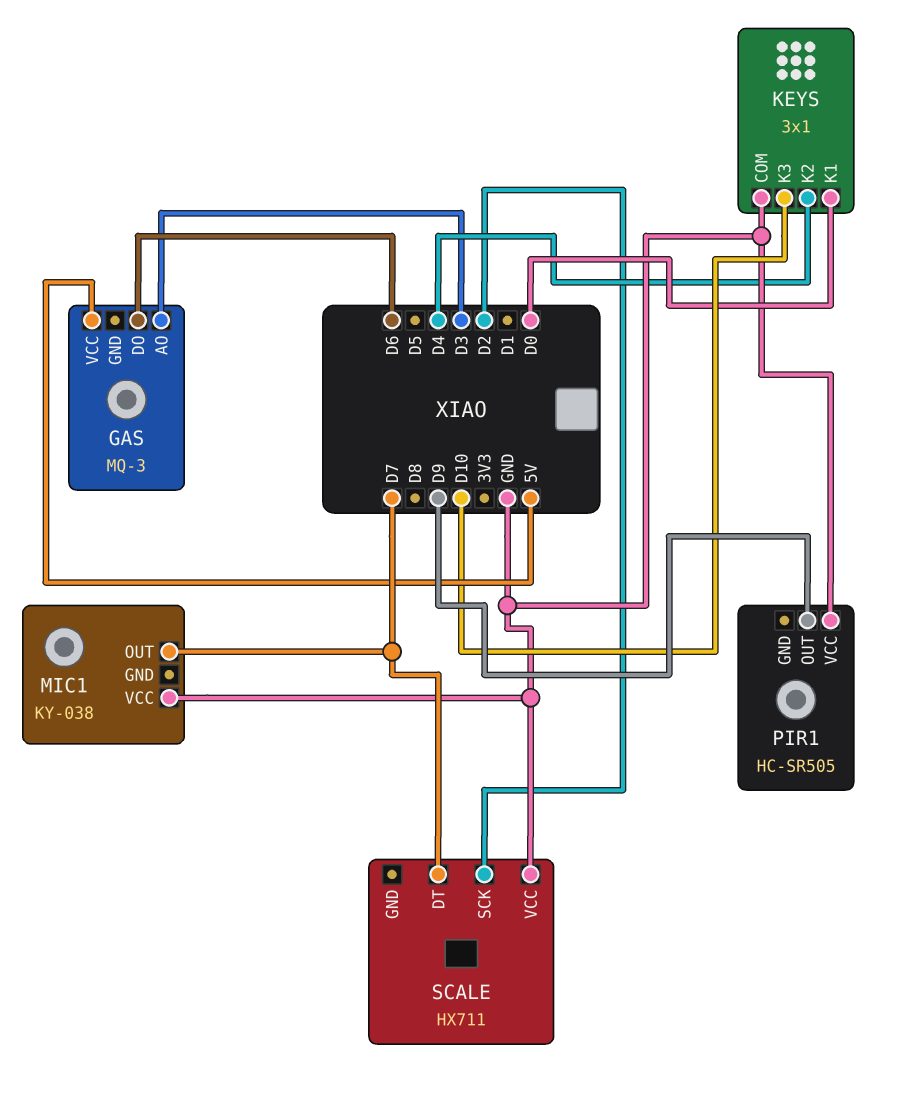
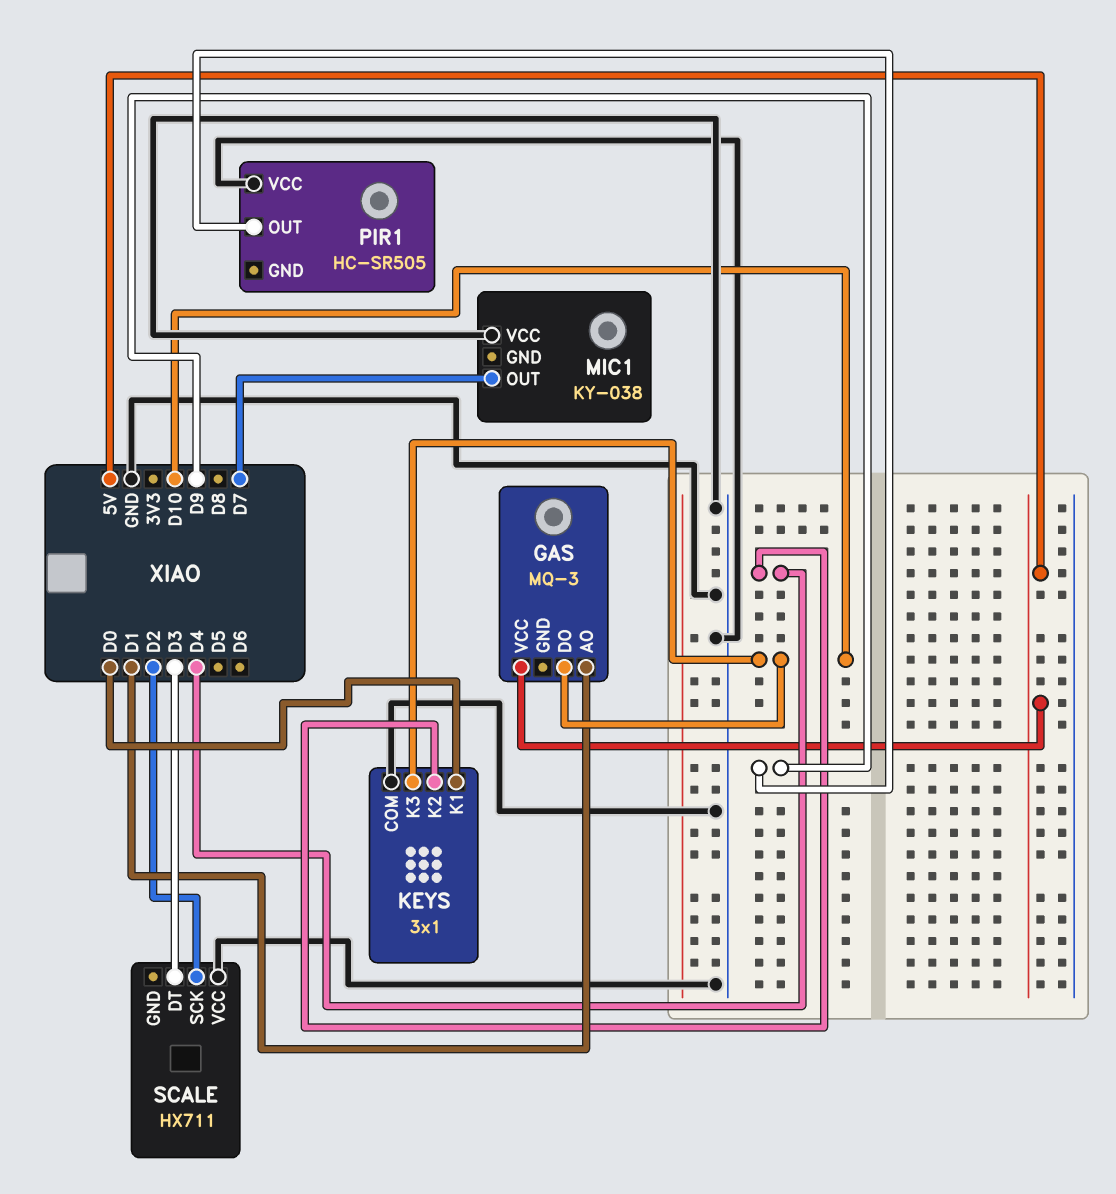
GAS pin AO: D3 -> D1
GAS pin DO: D6 -> D10
SCALE pin DT: D7 -> D3

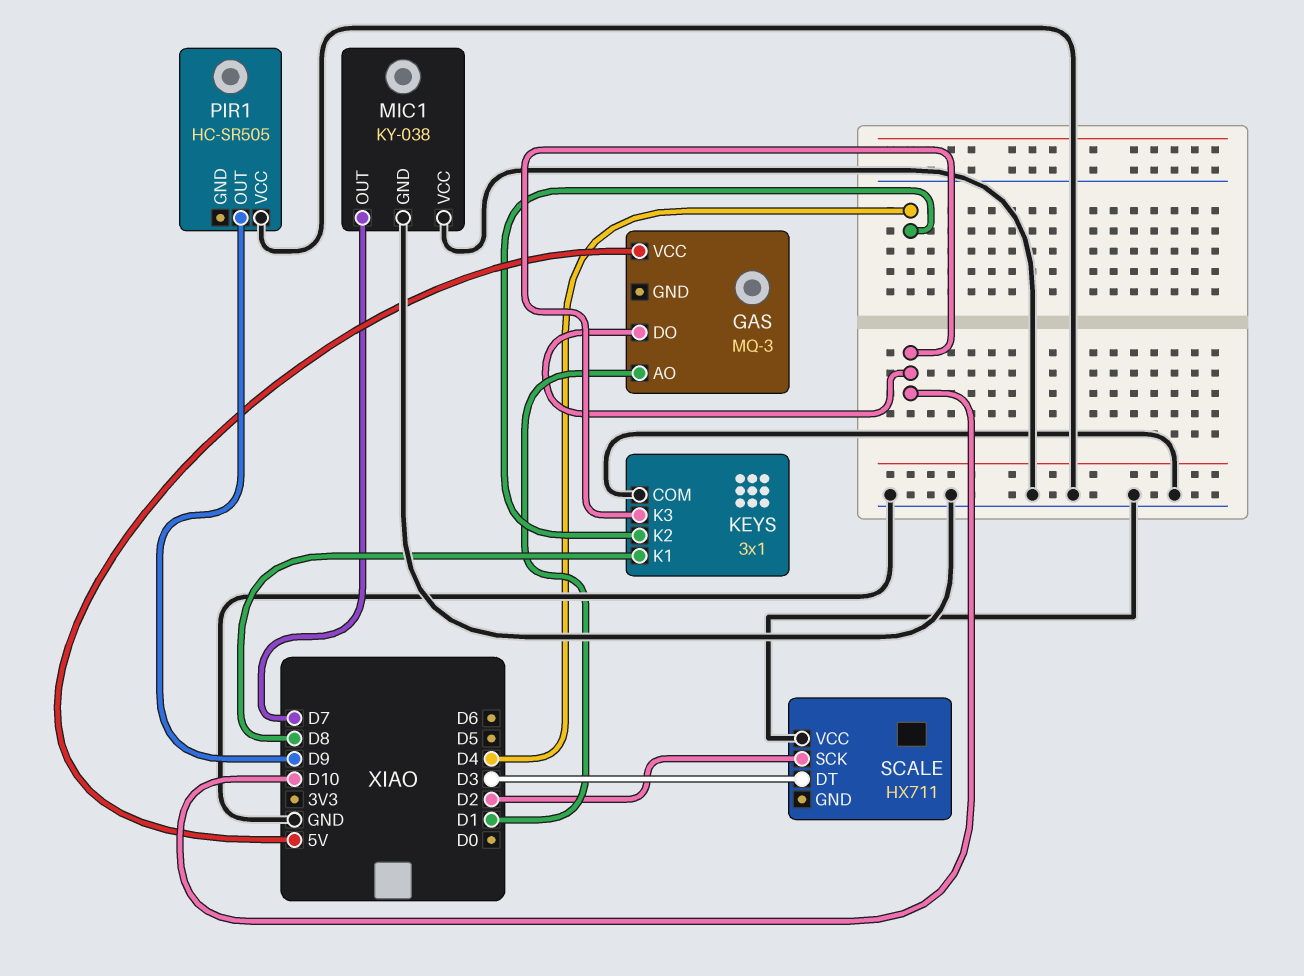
KEYS pin K1: D0 -> D8
MIC1 pin GND: none -> GND

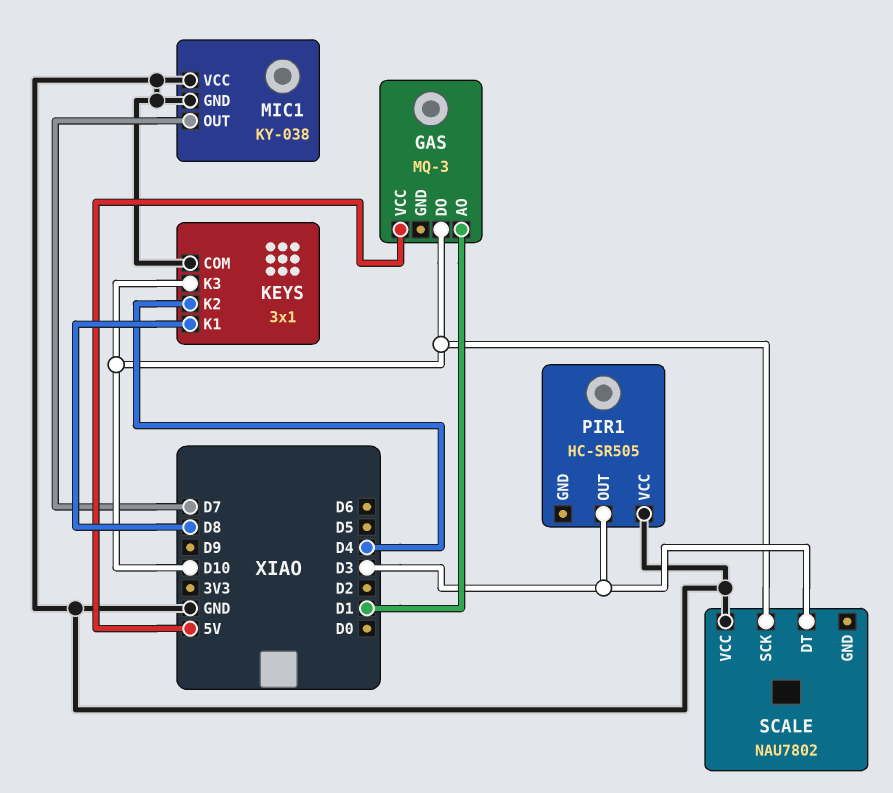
PIR1 pin OUT: D9 -> D3
SCALE: HX711 -> NAU7802
SCALE pin SCK: D2 -> D10

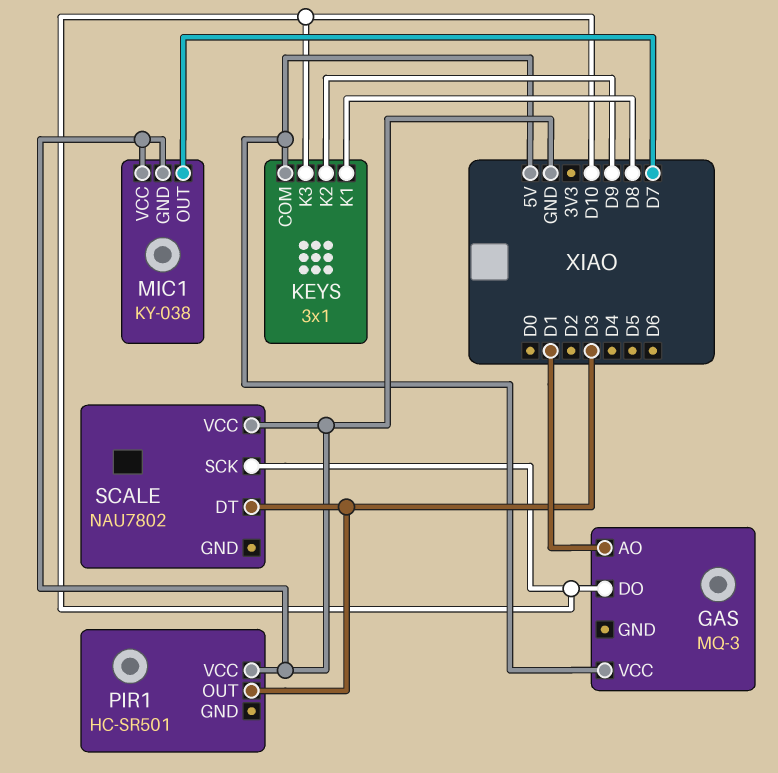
KEYS pin COM: GND -> 5V
KEYS pin K2: D4 -> D9
PIR1: HC-SR505 -> HC-SR501

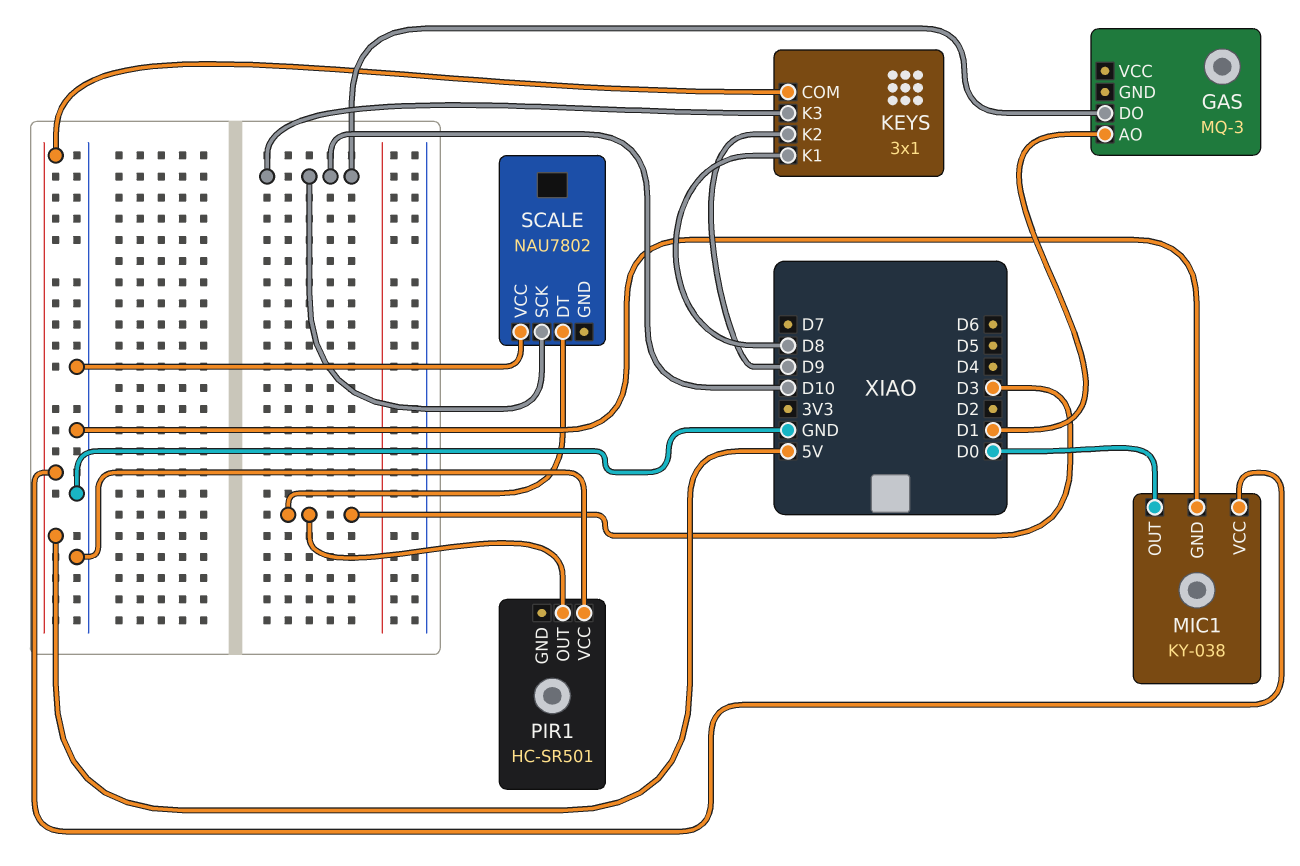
GAS pin VCC: 5V -> none
MIC1 pin OUT: D7 -> D0
MIC1 pin VCC: GND -> 5V

